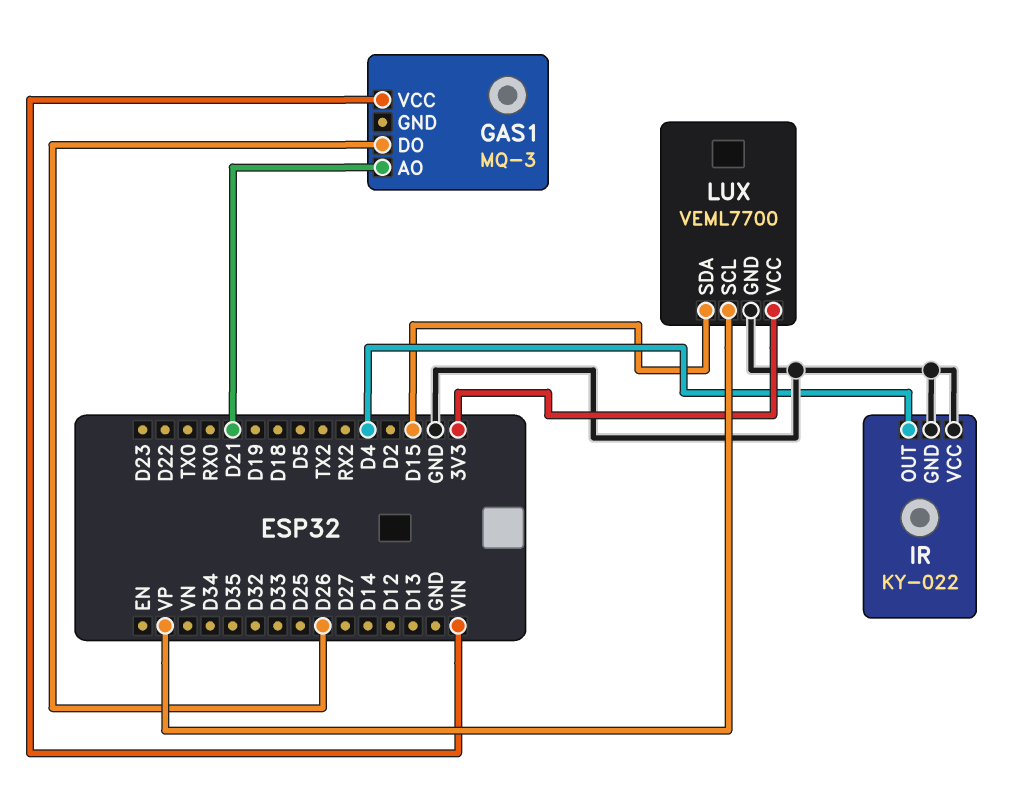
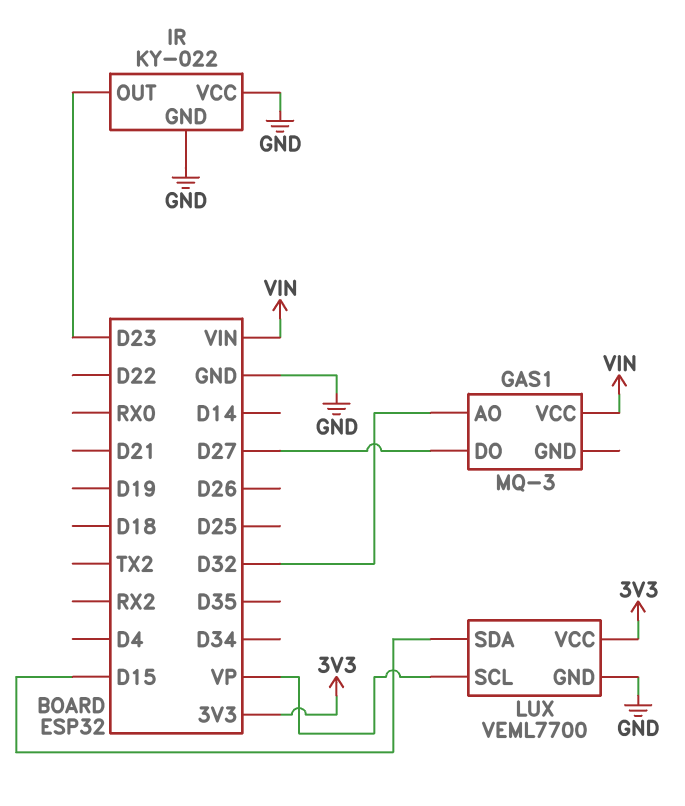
GAS1 pin AO: D21 -> D32
GAS1 pin DO: D26 -> D27
IR pin OUT: D4 -> D23

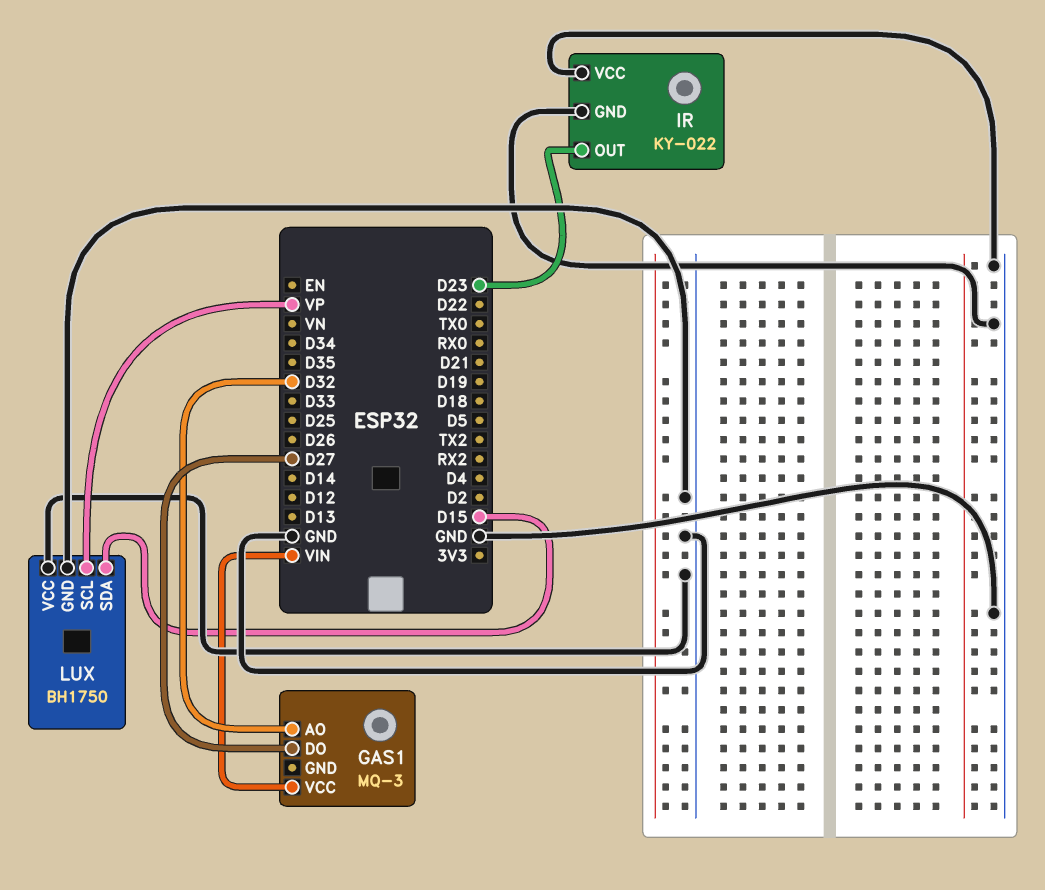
LUX: VEML7700 -> BH1750
LUX pin VCC: 3V3 -> GND

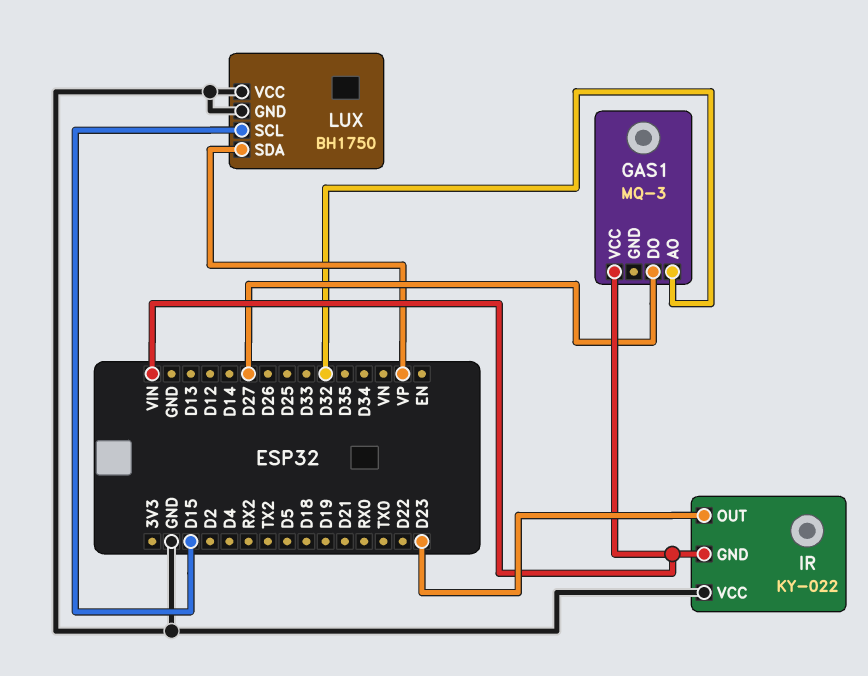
IR pin GND: GND -> VIN
LUX pin SCL: VP -> D15
LUX pin SDA: D15 -> VP

